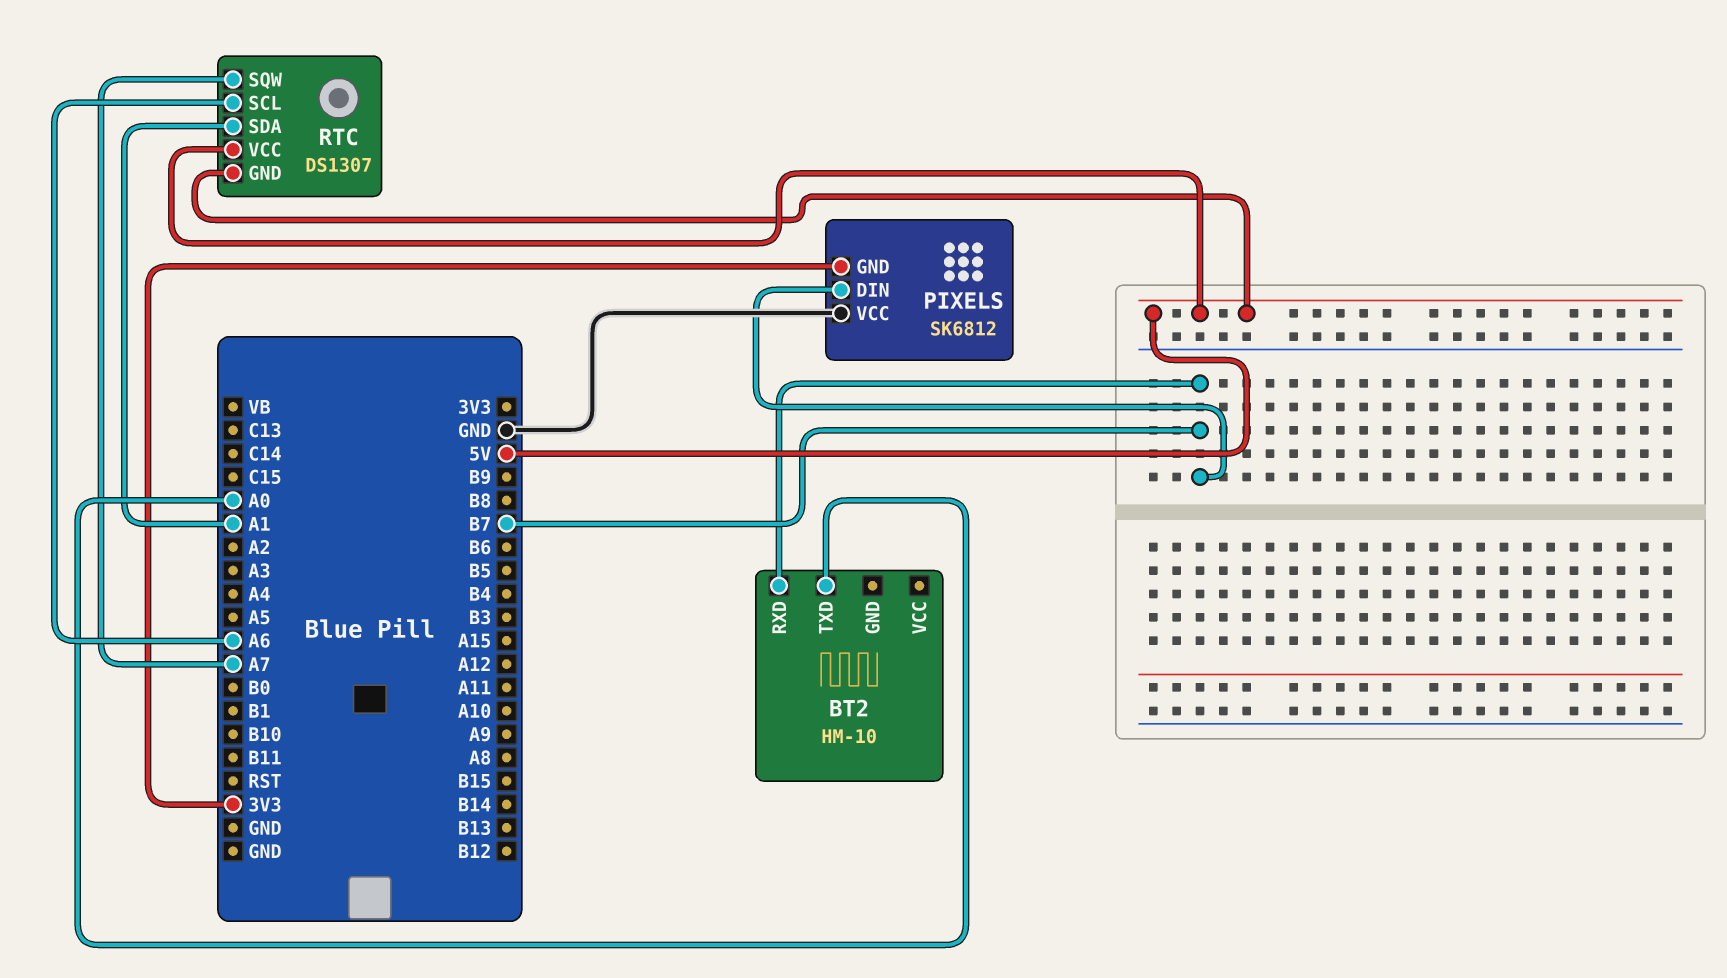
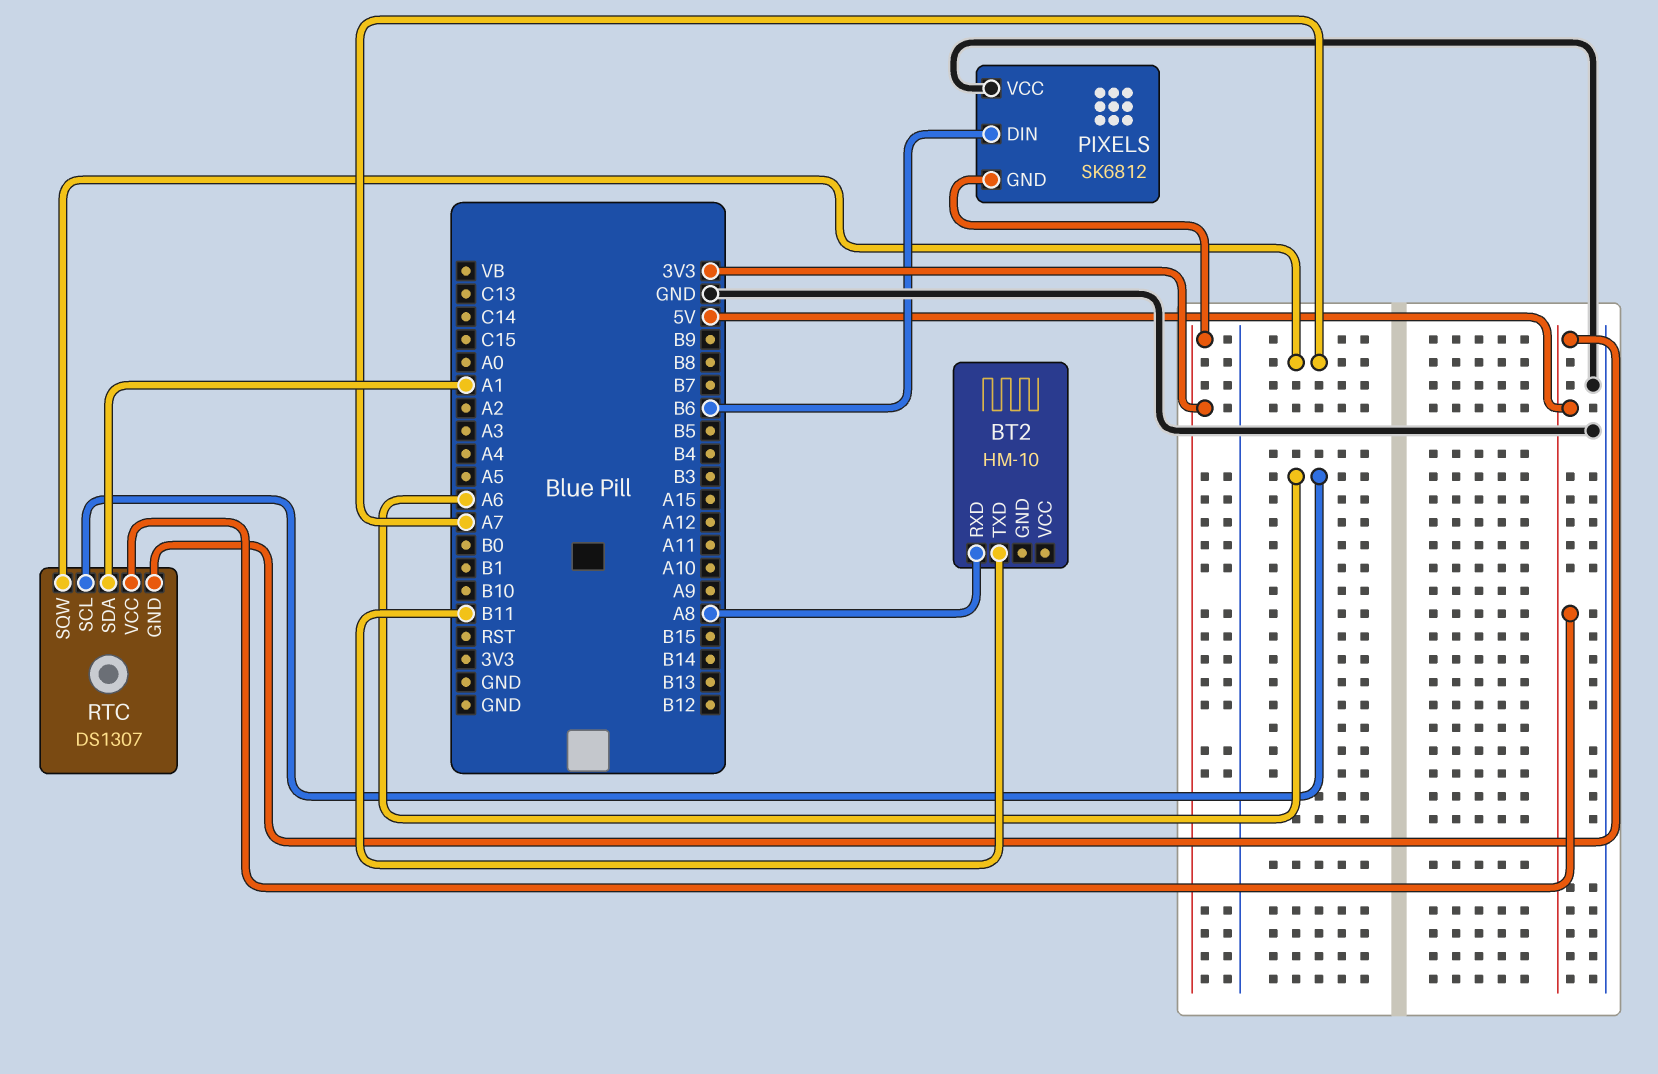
BT2 pin RXD: B7 -> A8
BT2 pin TXD: A0 -> B11
PIXELS pin DIN: B7 -> B6

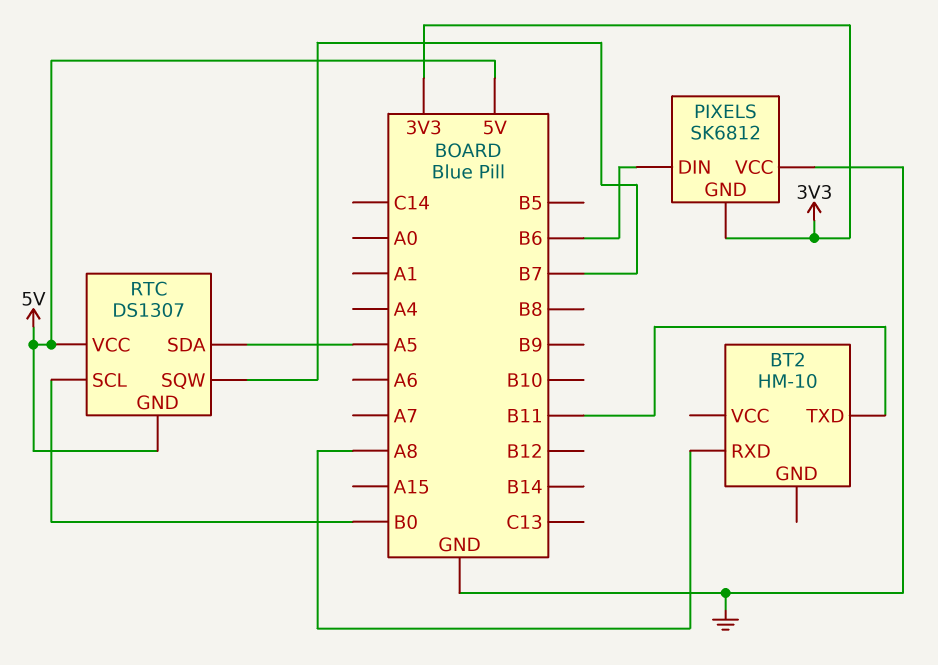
RTC pin SCL: A6 -> B0
RTC pin SDA: A1 -> A5
RTC pin SQW: A7 -> B7

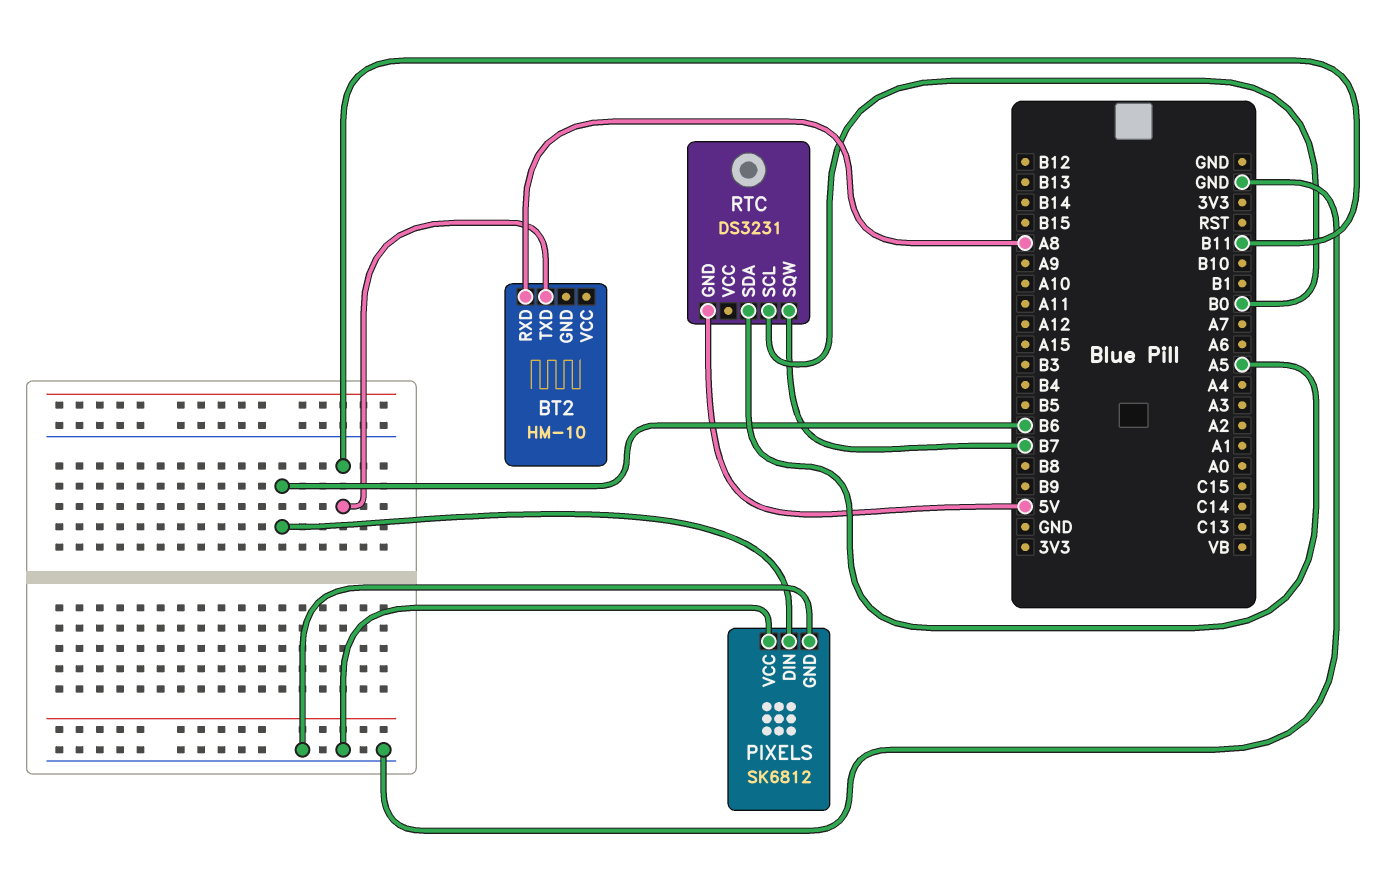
PIXELS pin GND: 3V3 -> GND
RTC: DS1307 -> DS3231
RTC pin VCC: 5V -> none

